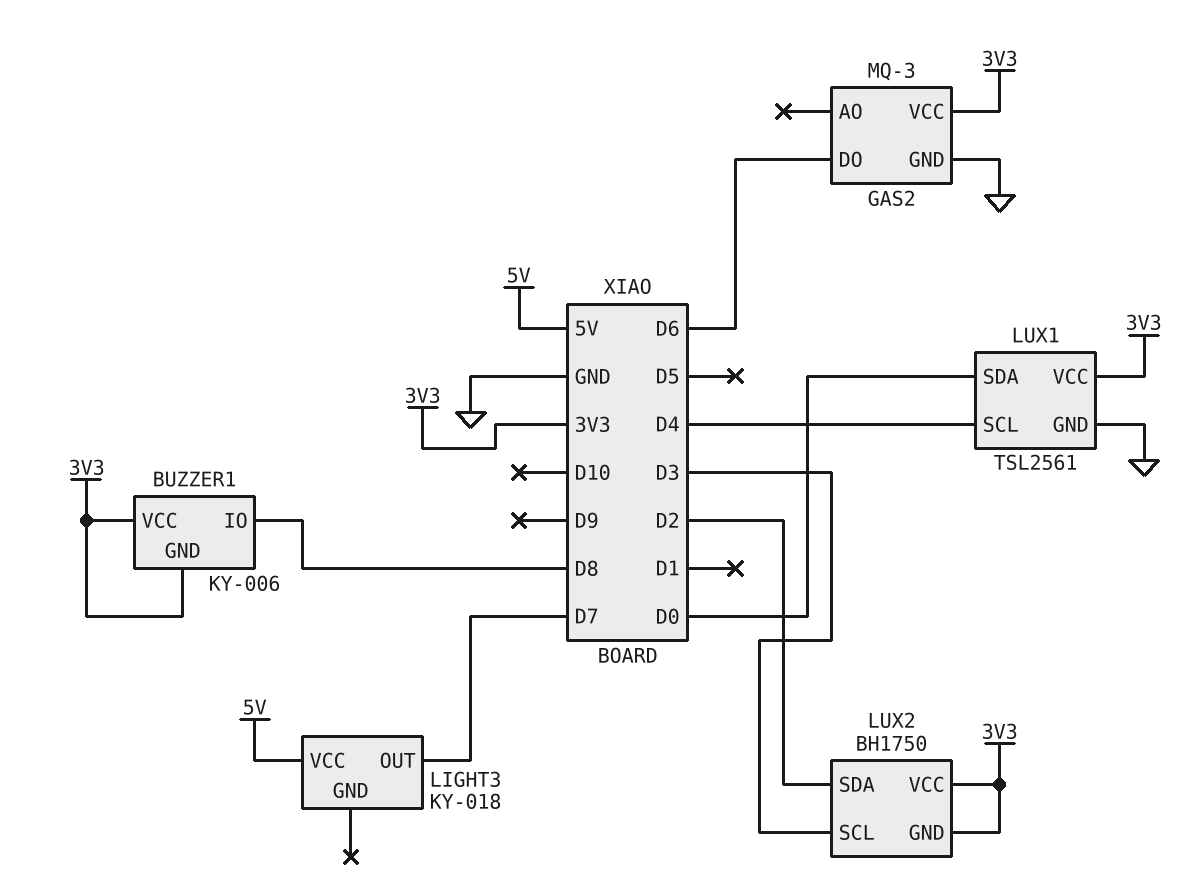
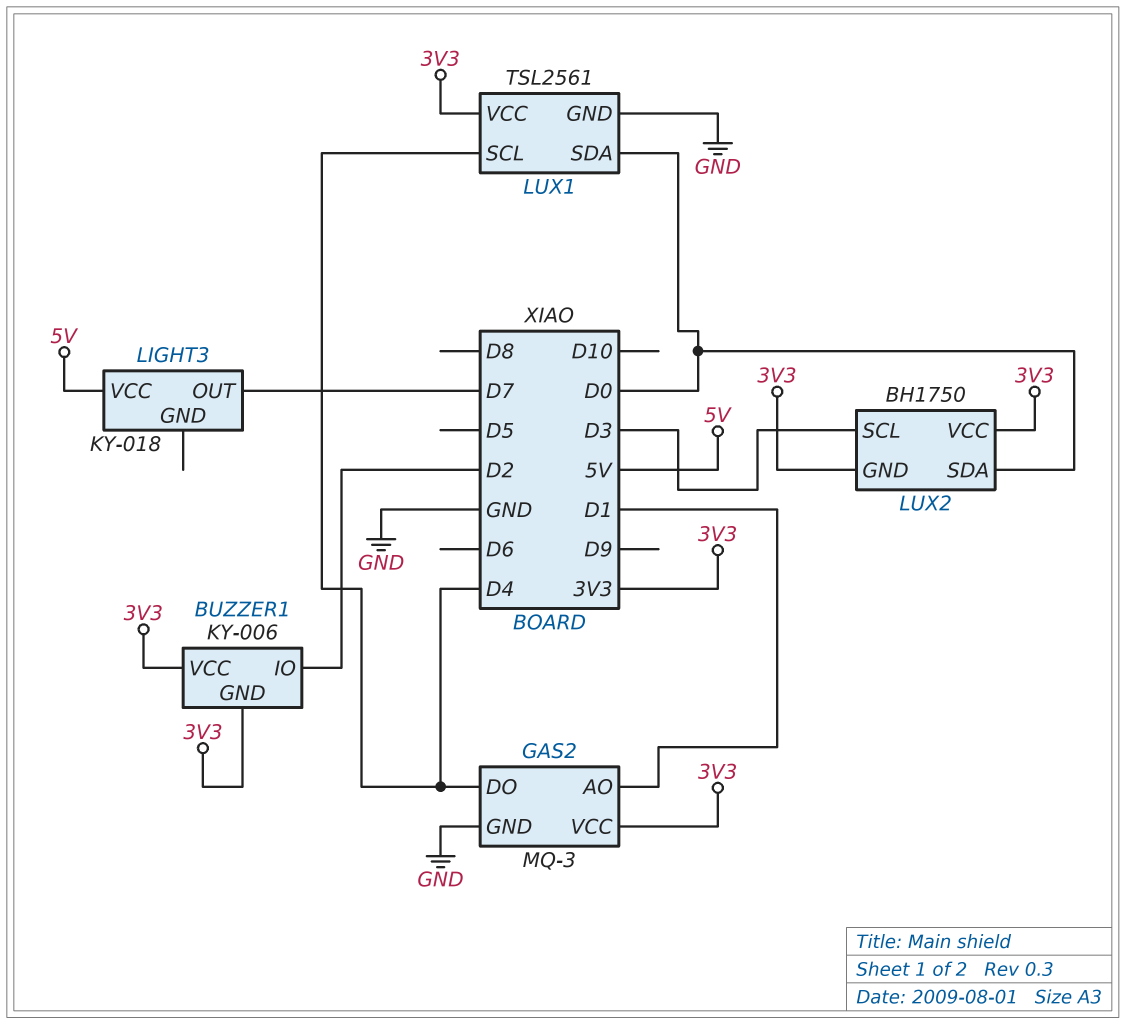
BUZZER1 pin IO: D8 -> D2
GAS2 pin AO: none -> D1
GAS2 pin DO: D6 -> D4
LUX2 pin SDA: D2 -> D0

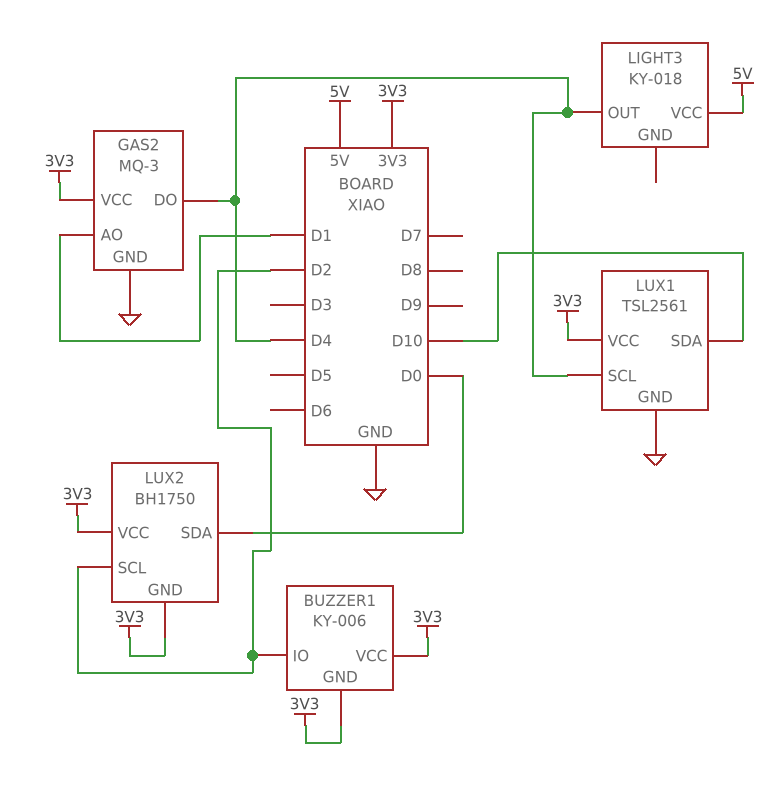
LIGHT3 pin OUT: D7 -> D4
LUX1 pin SDA: D0 -> D10
LUX2 pin SCL: D3 -> D2

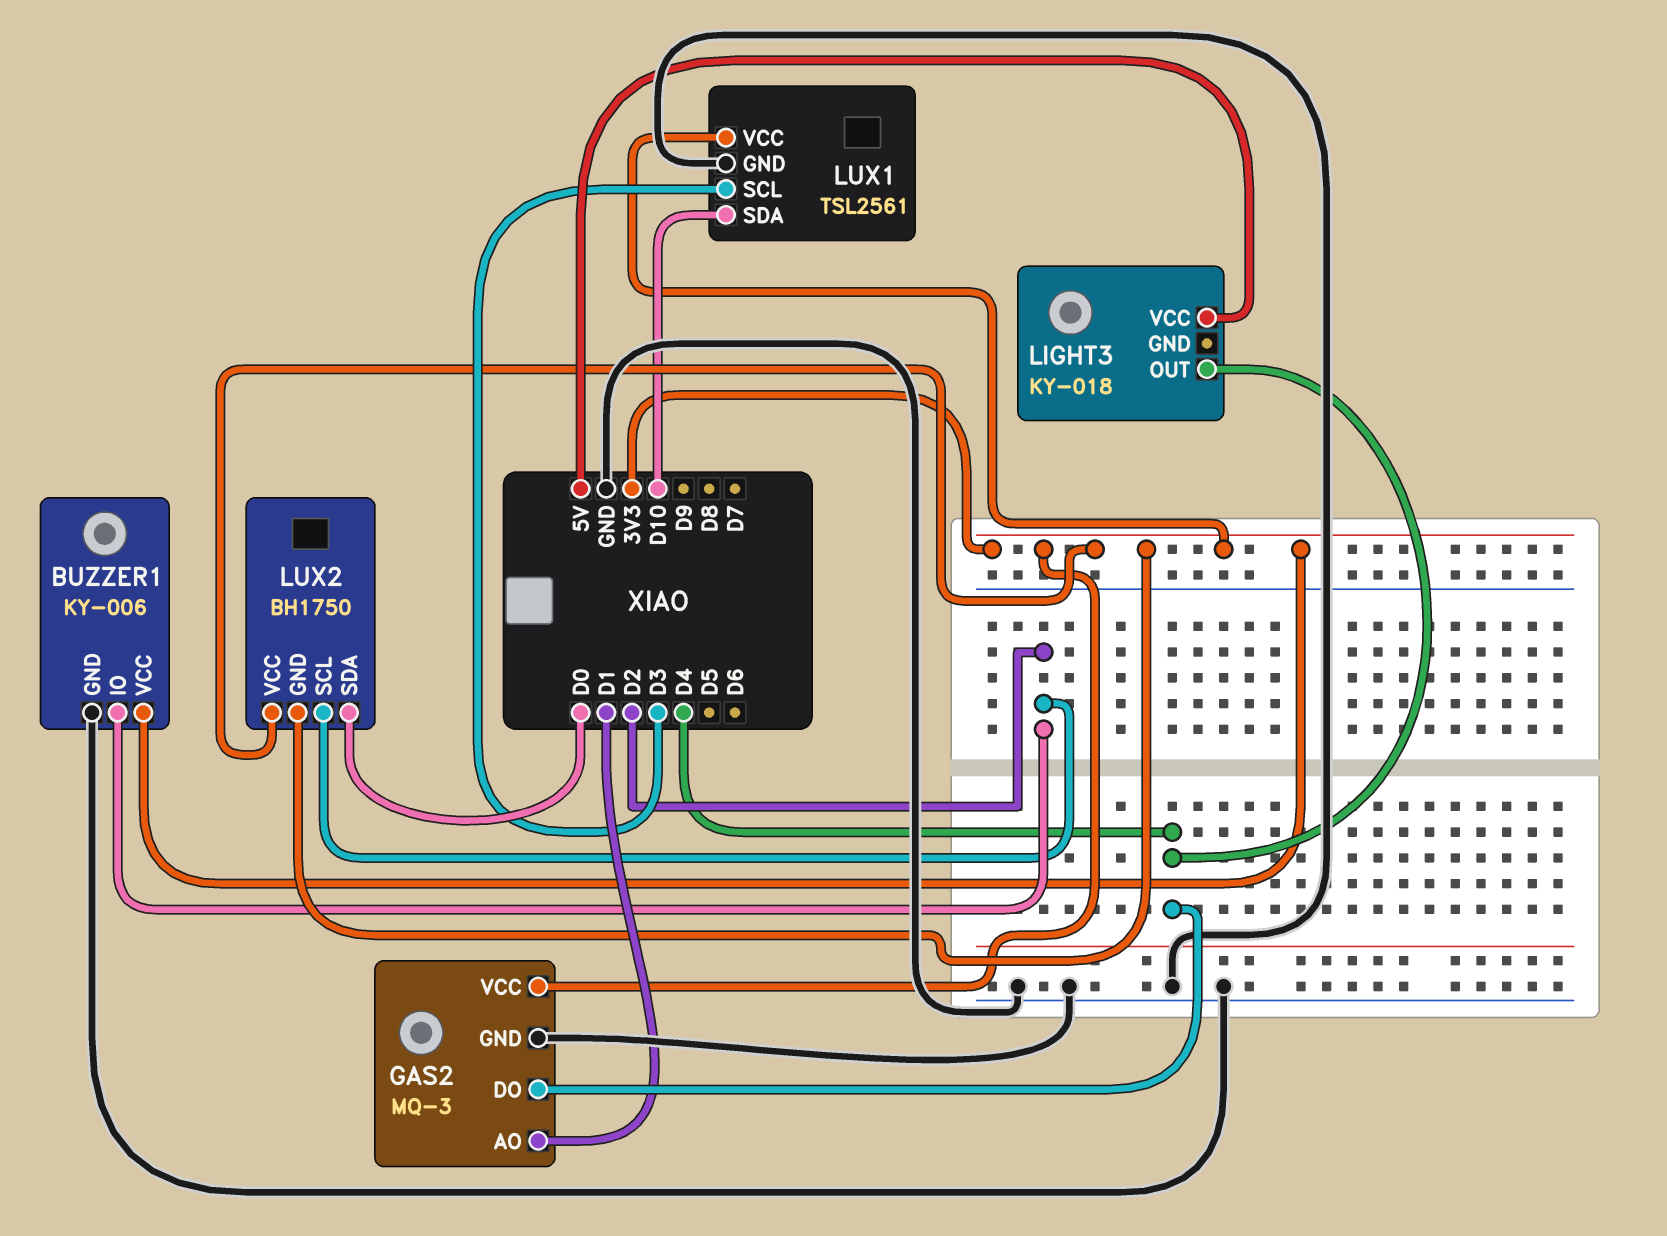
BUZZER1 pin GND: 3V3 -> GND
LUX1 pin SCL: D4 -> D3

